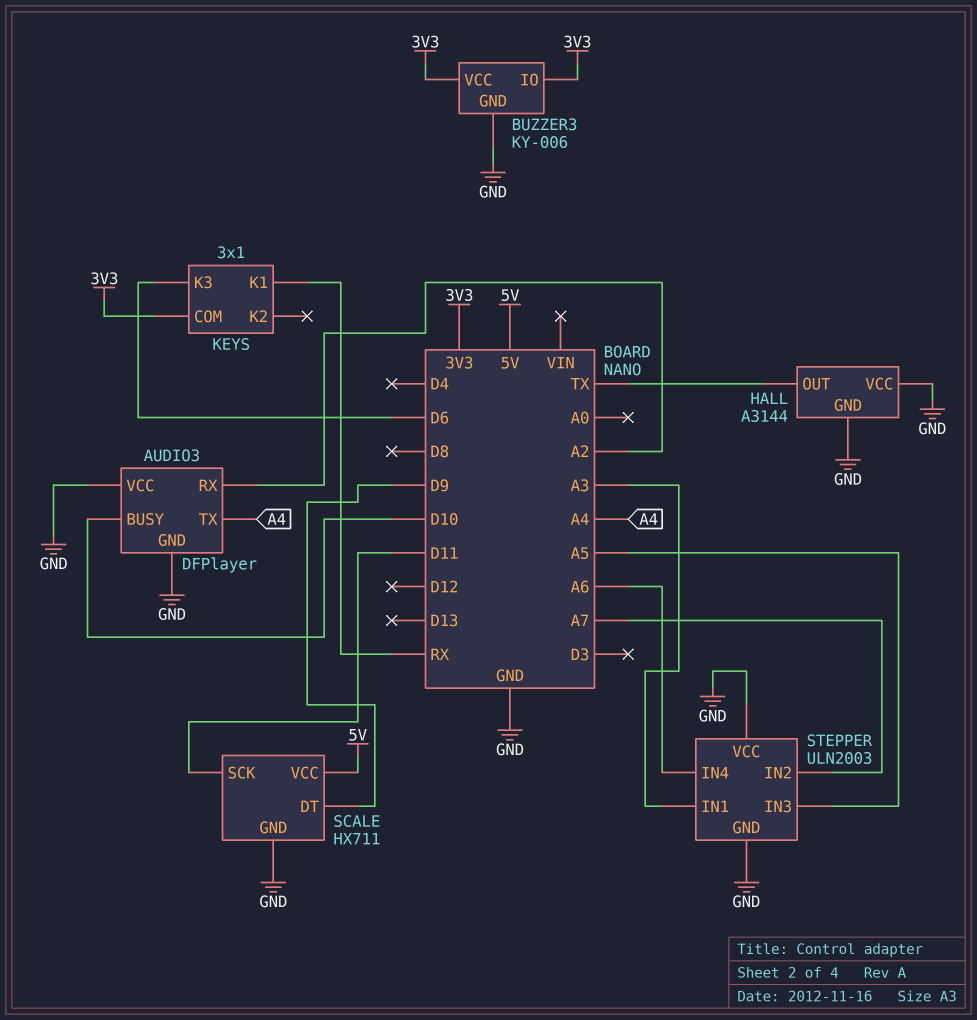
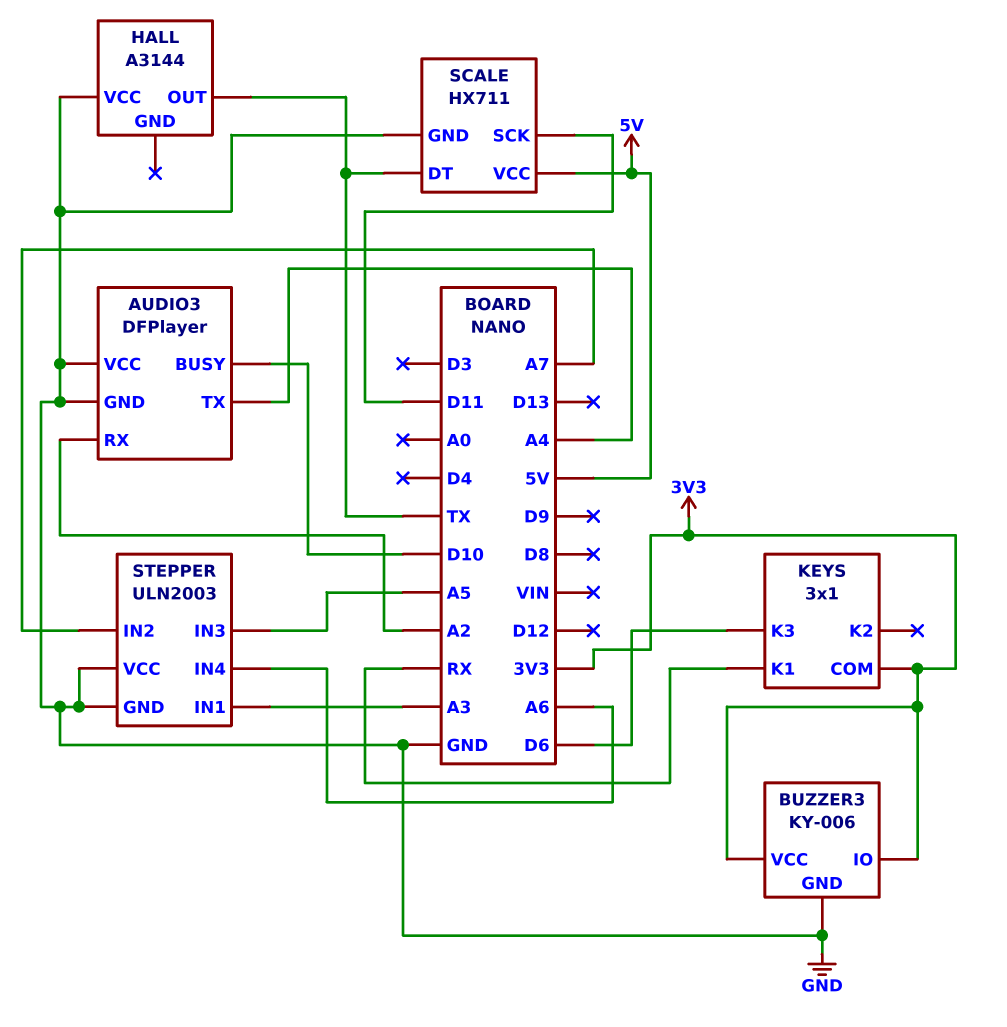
HALL pin GND: GND -> none
SCALE pin DT: D9 -> TX

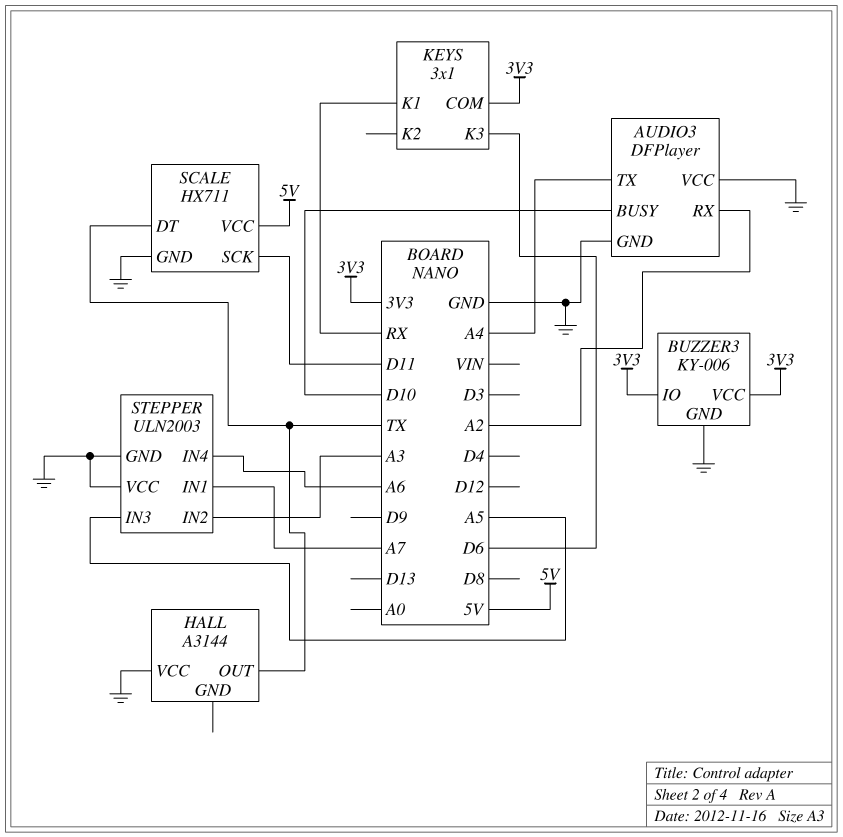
STEPPER pin IN1: A3 -> A7
STEPPER pin IN2: A7 -> A3

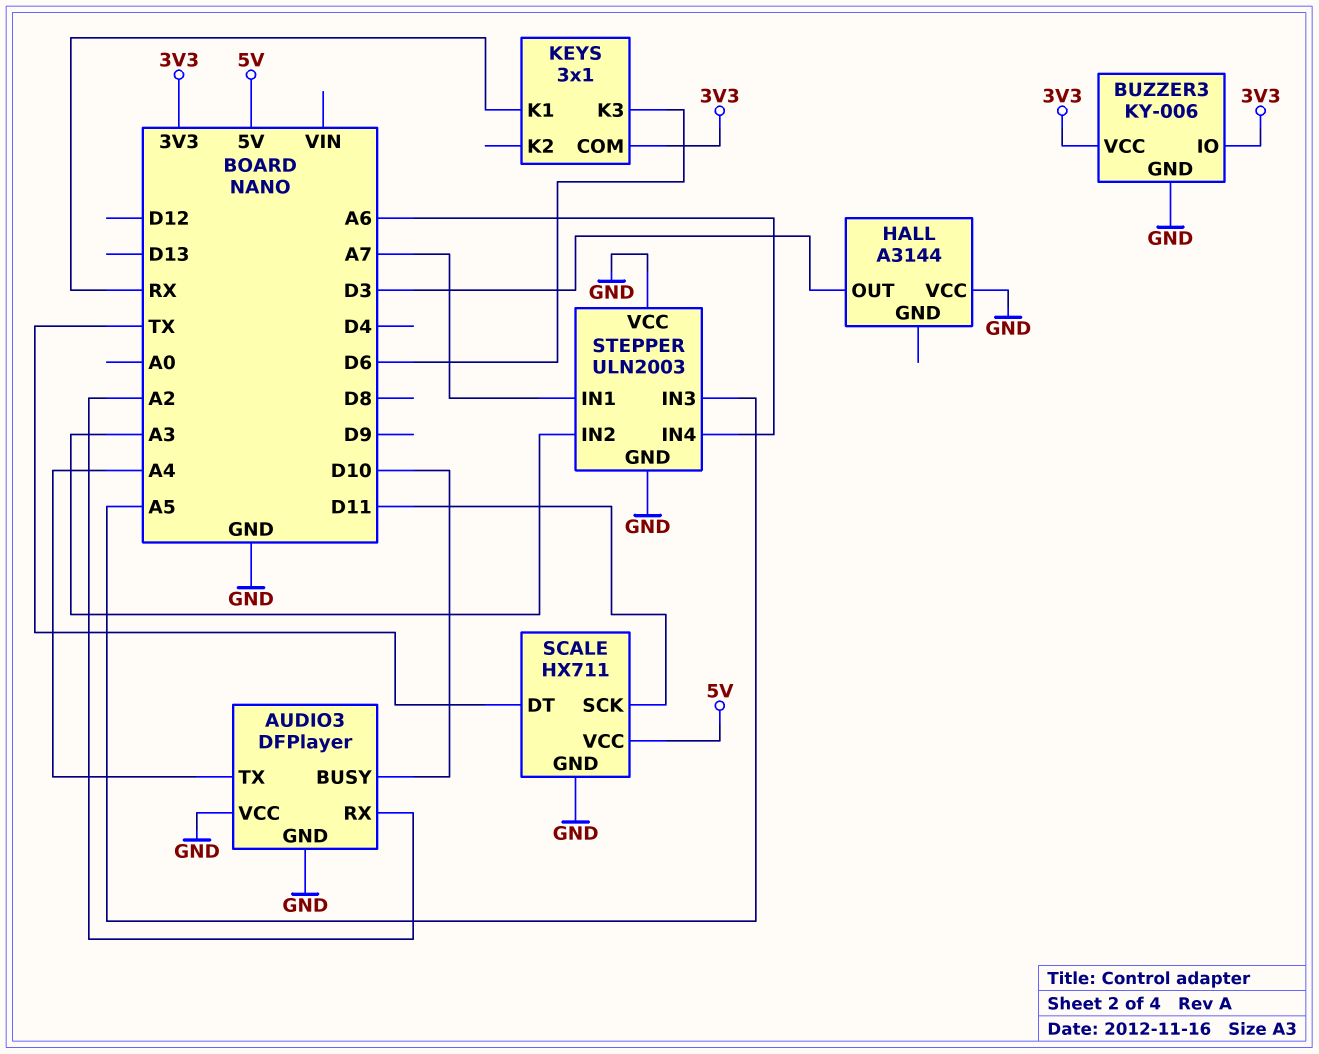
HALL pin OUT: TX -> D3

